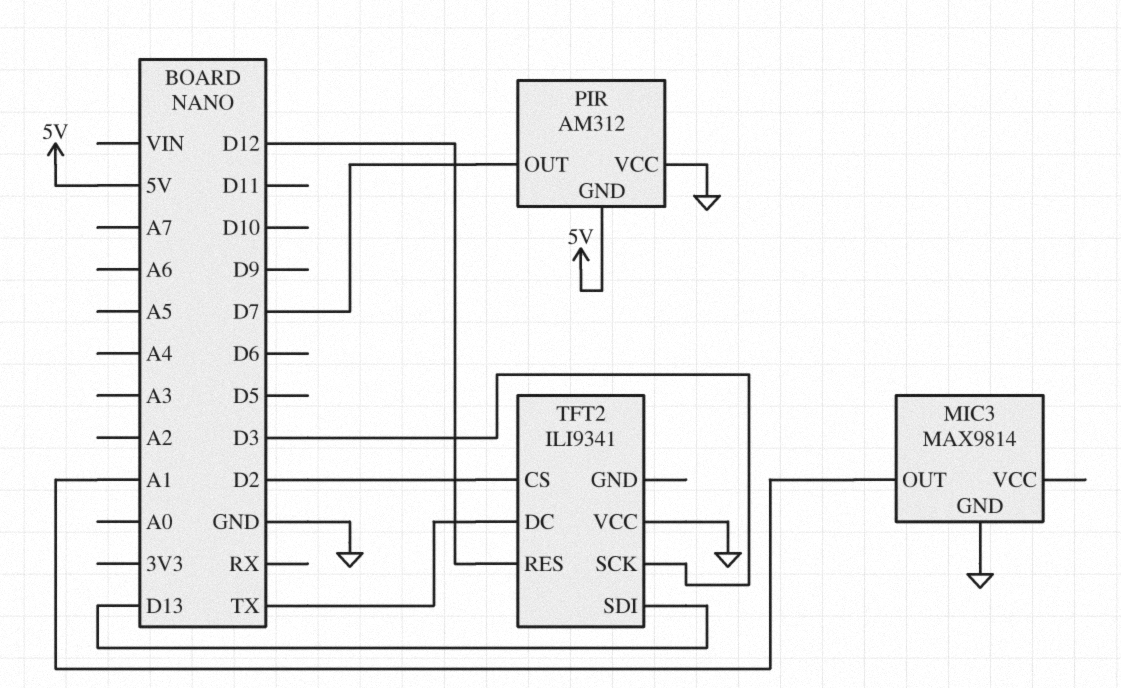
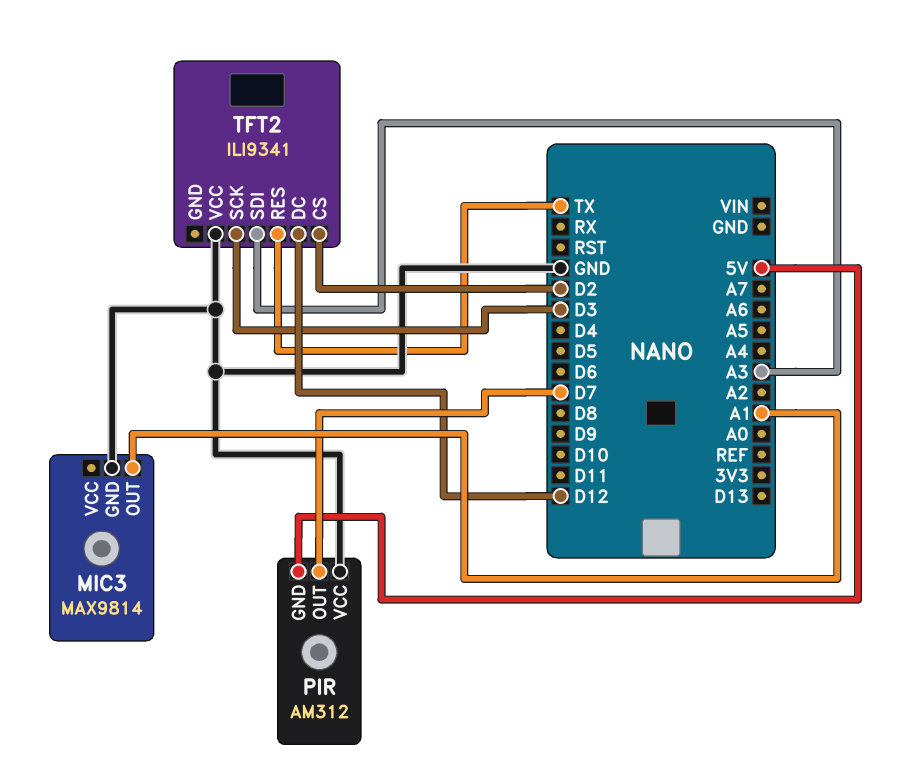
TFT2 pin DC: TX -> D12
TFT2 pin RES: D12 -> TX
TFT2 pin SDI: D13 -> A3

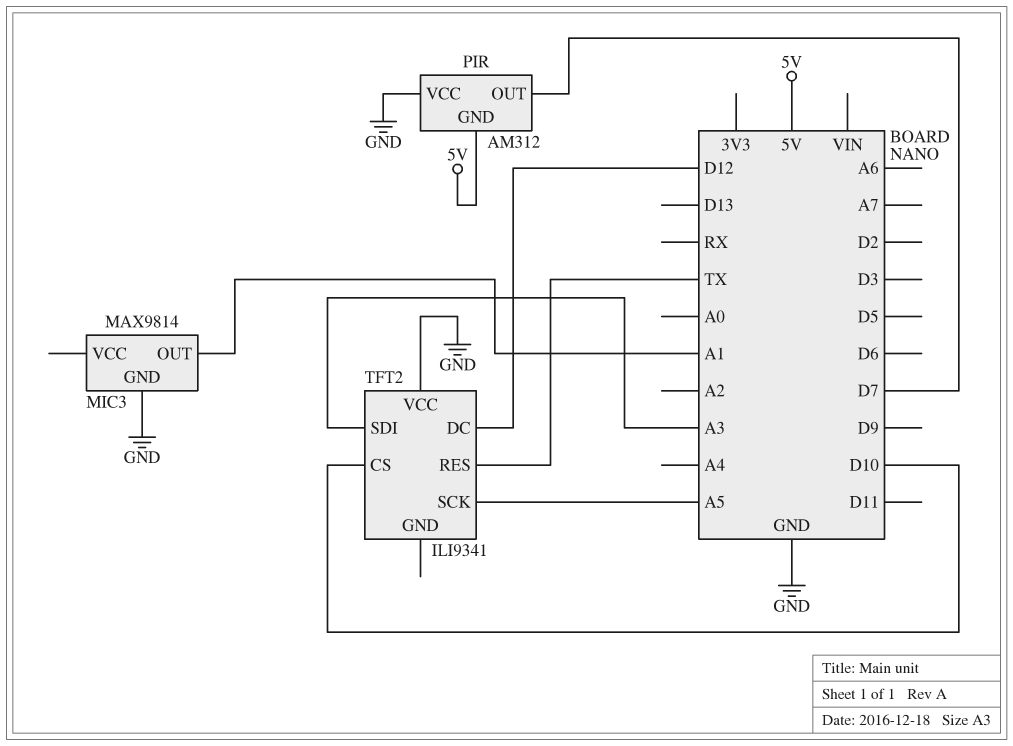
TFT2 pin CS: D2 -> D10
TFT2 pin SCK: D3 -> A5

